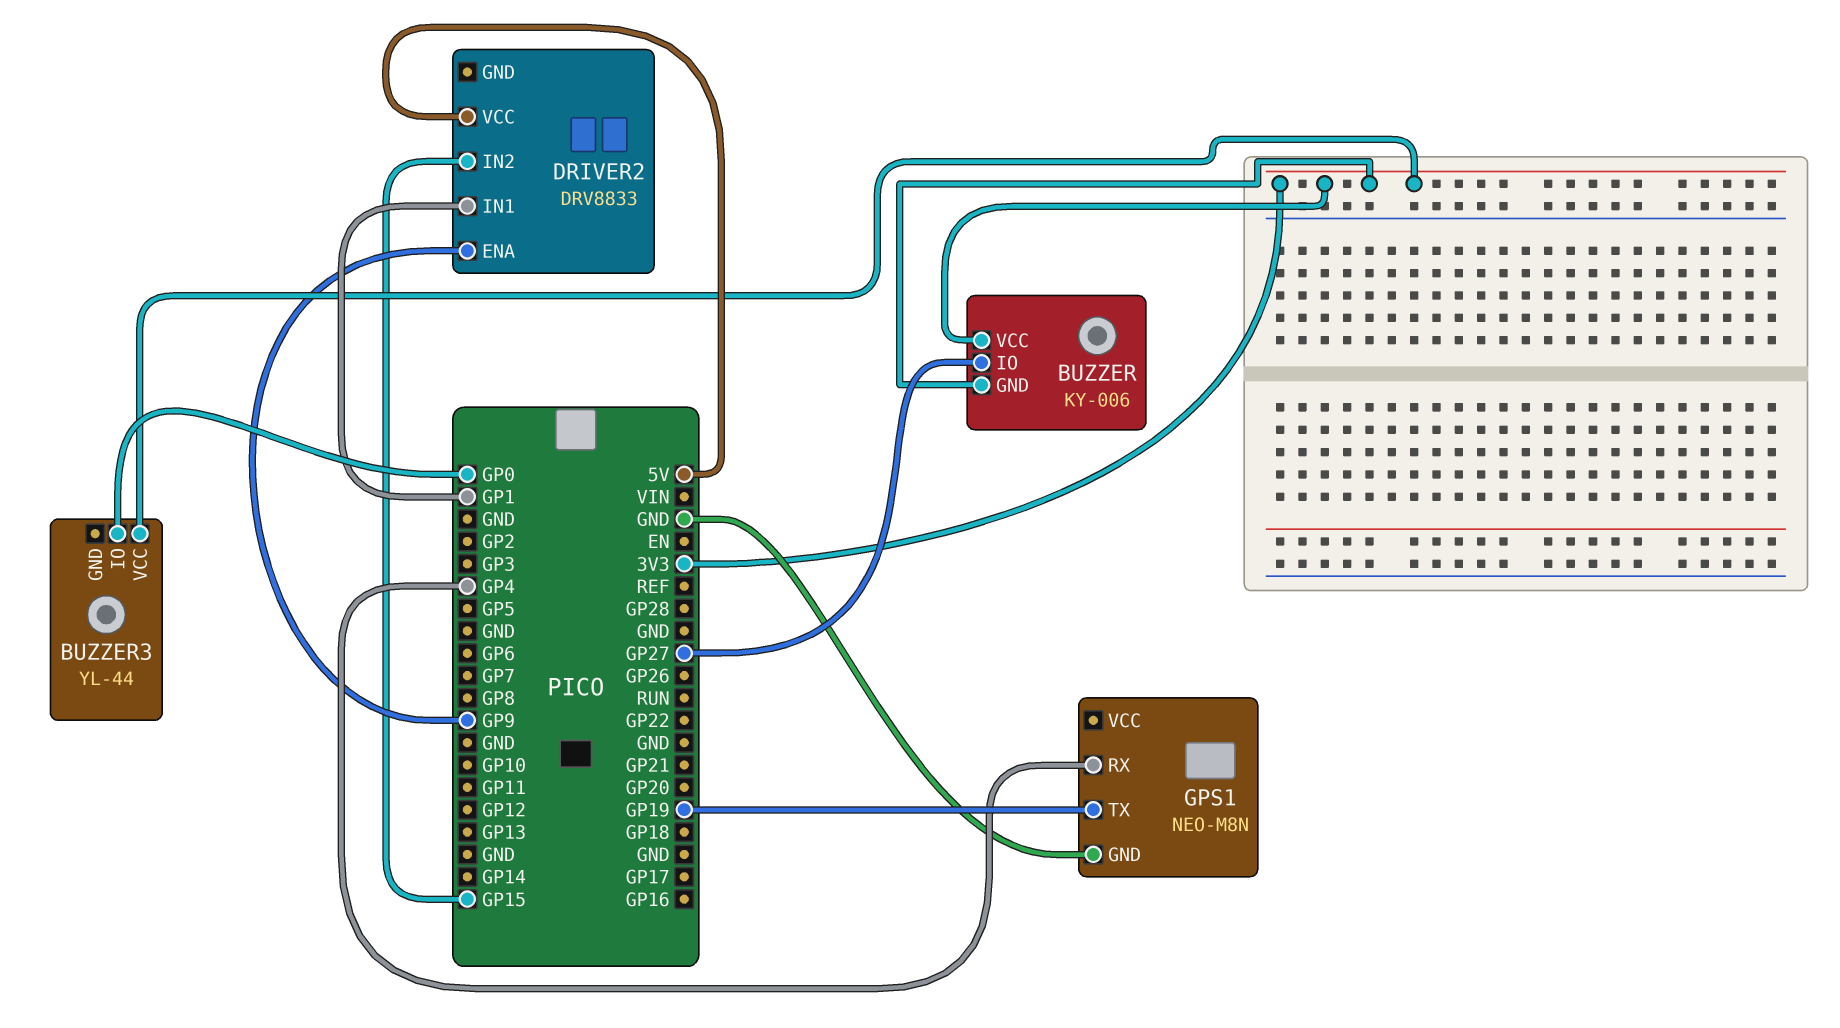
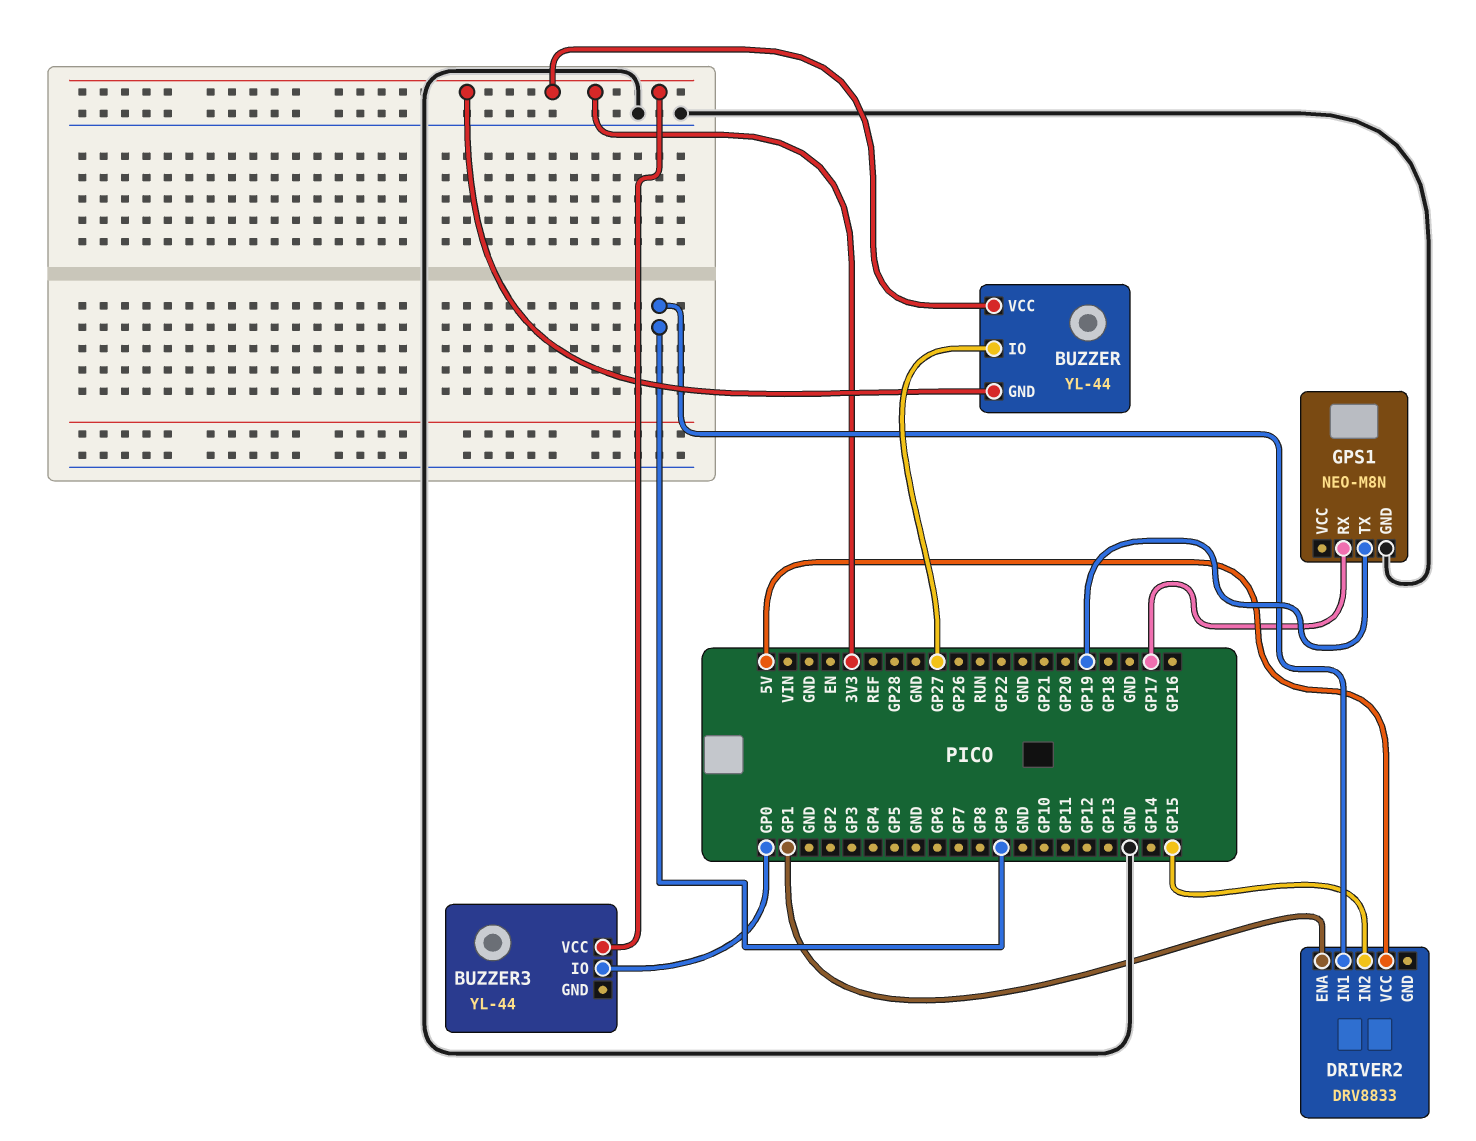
BUZZER: KY-006 -> YL-44
DRIVER2 pin ENA: GP9 -> GP1
DRIVER2 pin IN1: GP1 -> GP9
GPS1 pin RX: GP4 -> GP17

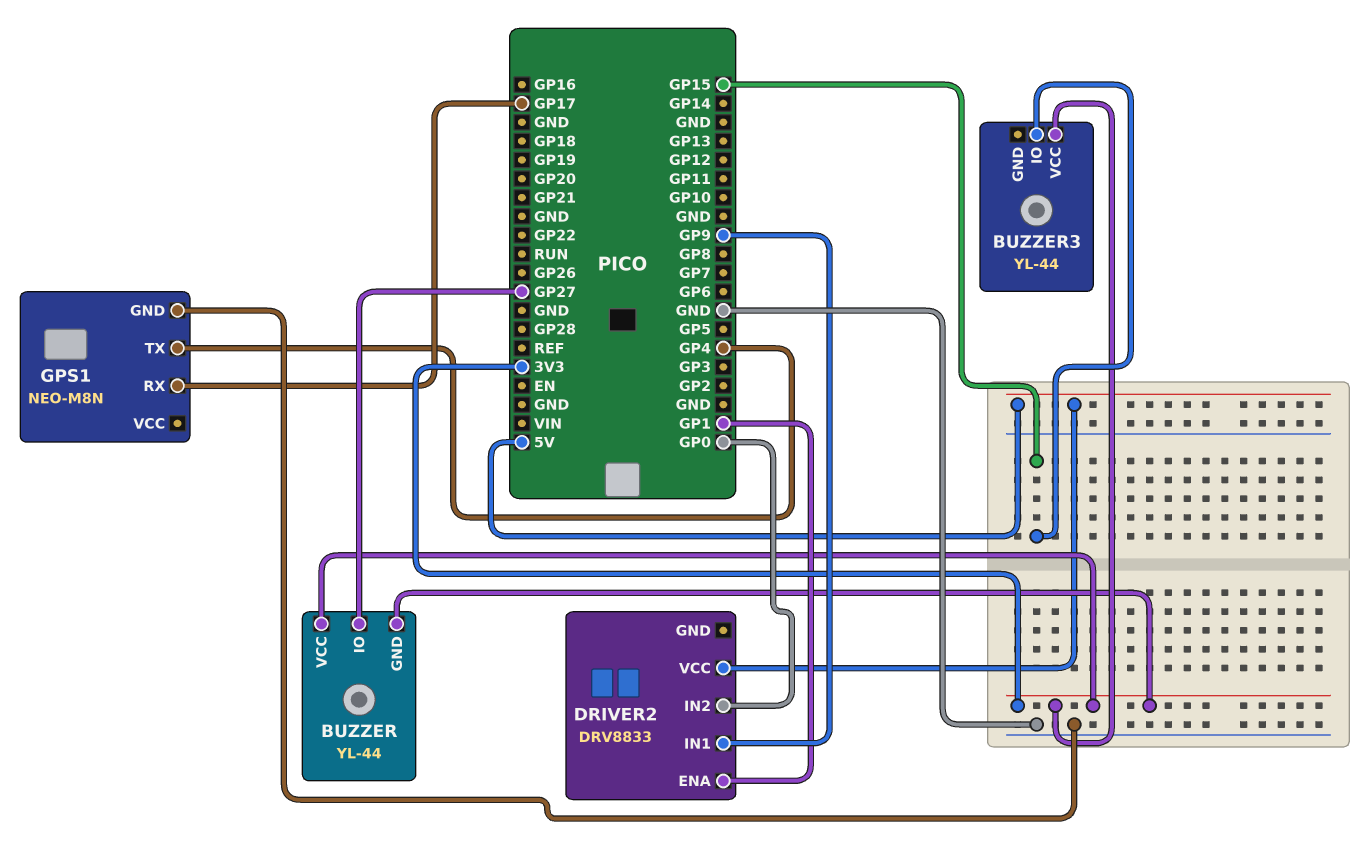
BUZZER3 pin IO: GP0 -> GP15
DRIVER2 pin IN2: GP15 -> GP0
GPS1 pin TX: GP19 -> GP4

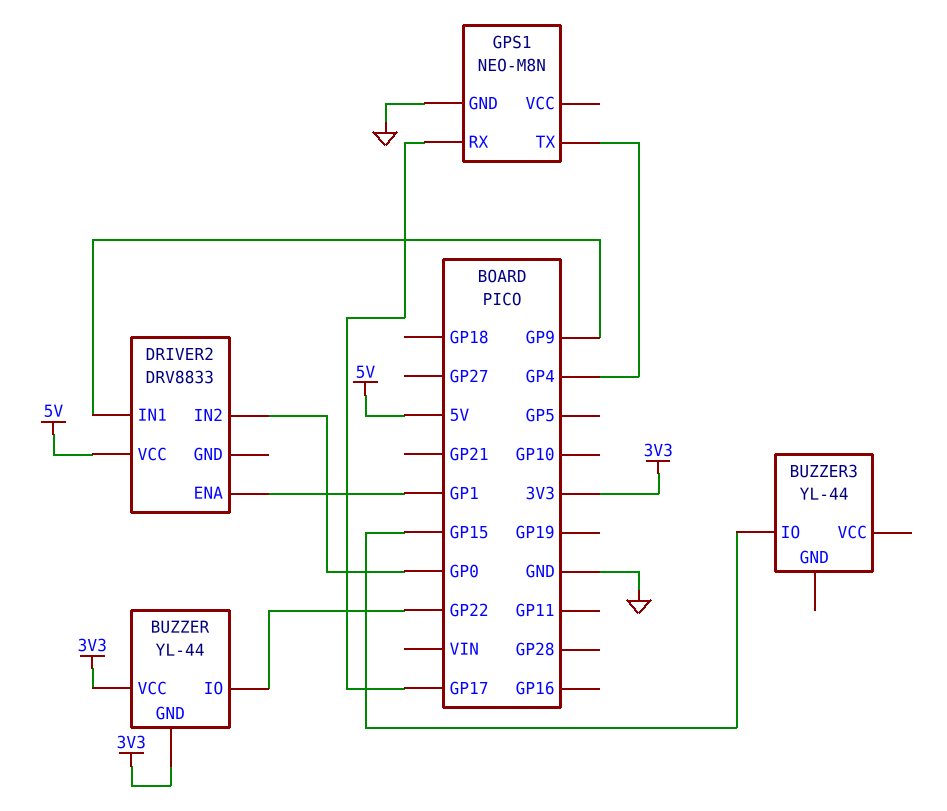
BUZZER pin IO: GP27 -> GP22
BUZZER3 pin VCC: 3V3 -> none

